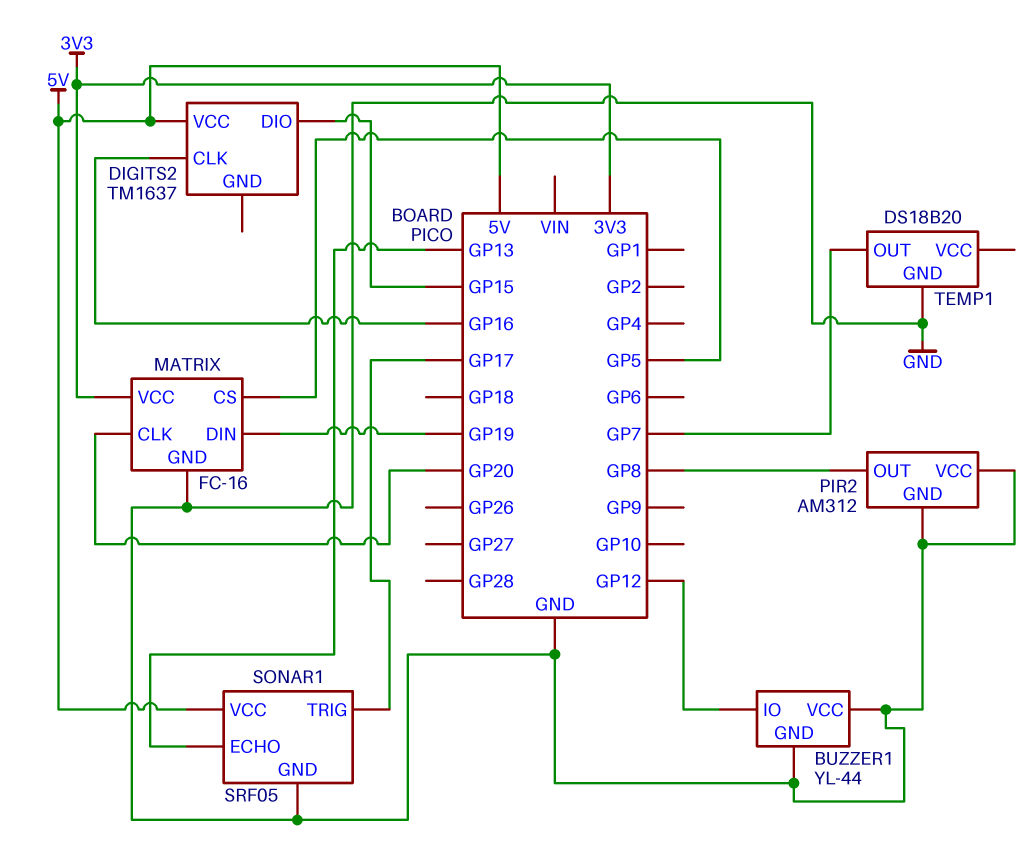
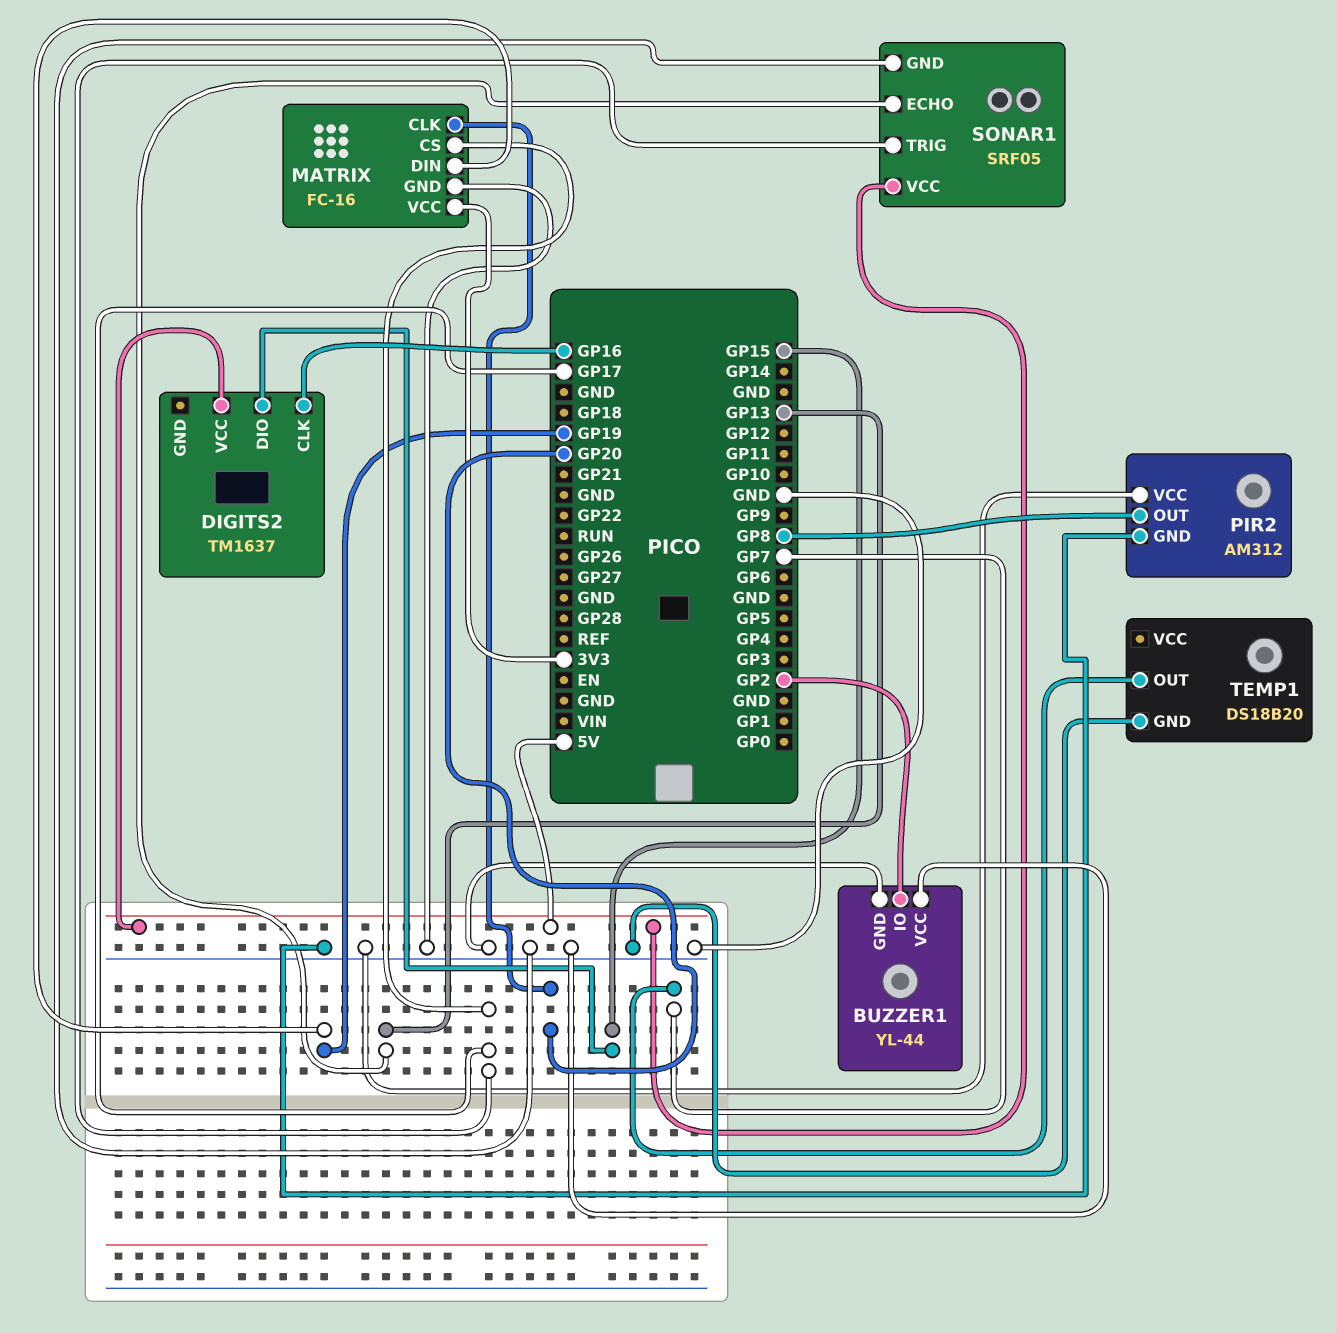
BUZZER1 pin IO: GP12 -> GP2
MATRIX pin CS: GP5 -> GP17

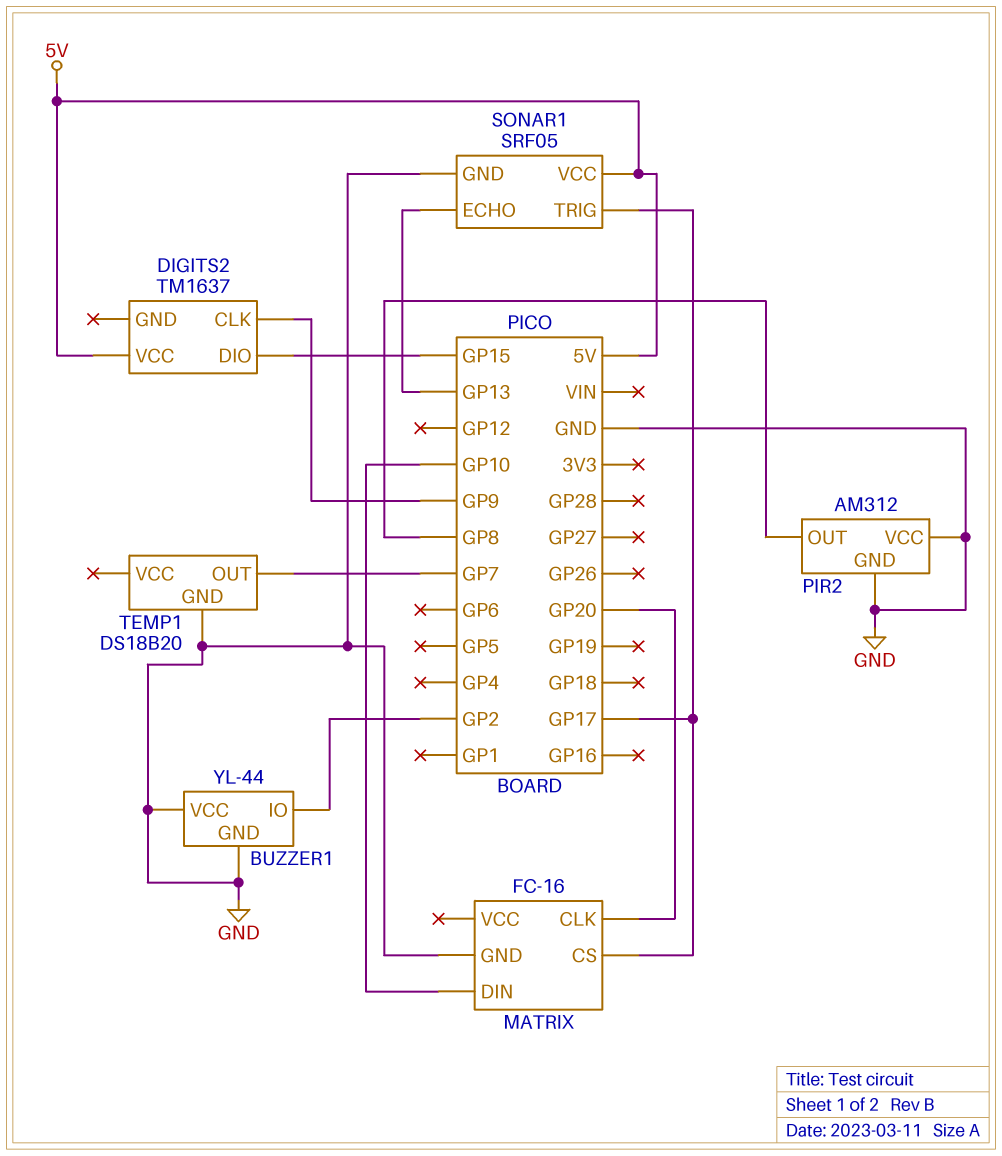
DIGITS2 pin CLK: GP16 -> GP9
MATRIX pin DIN: GP19 -> GP10
MATRIX pin VCC: 3V3 -> none

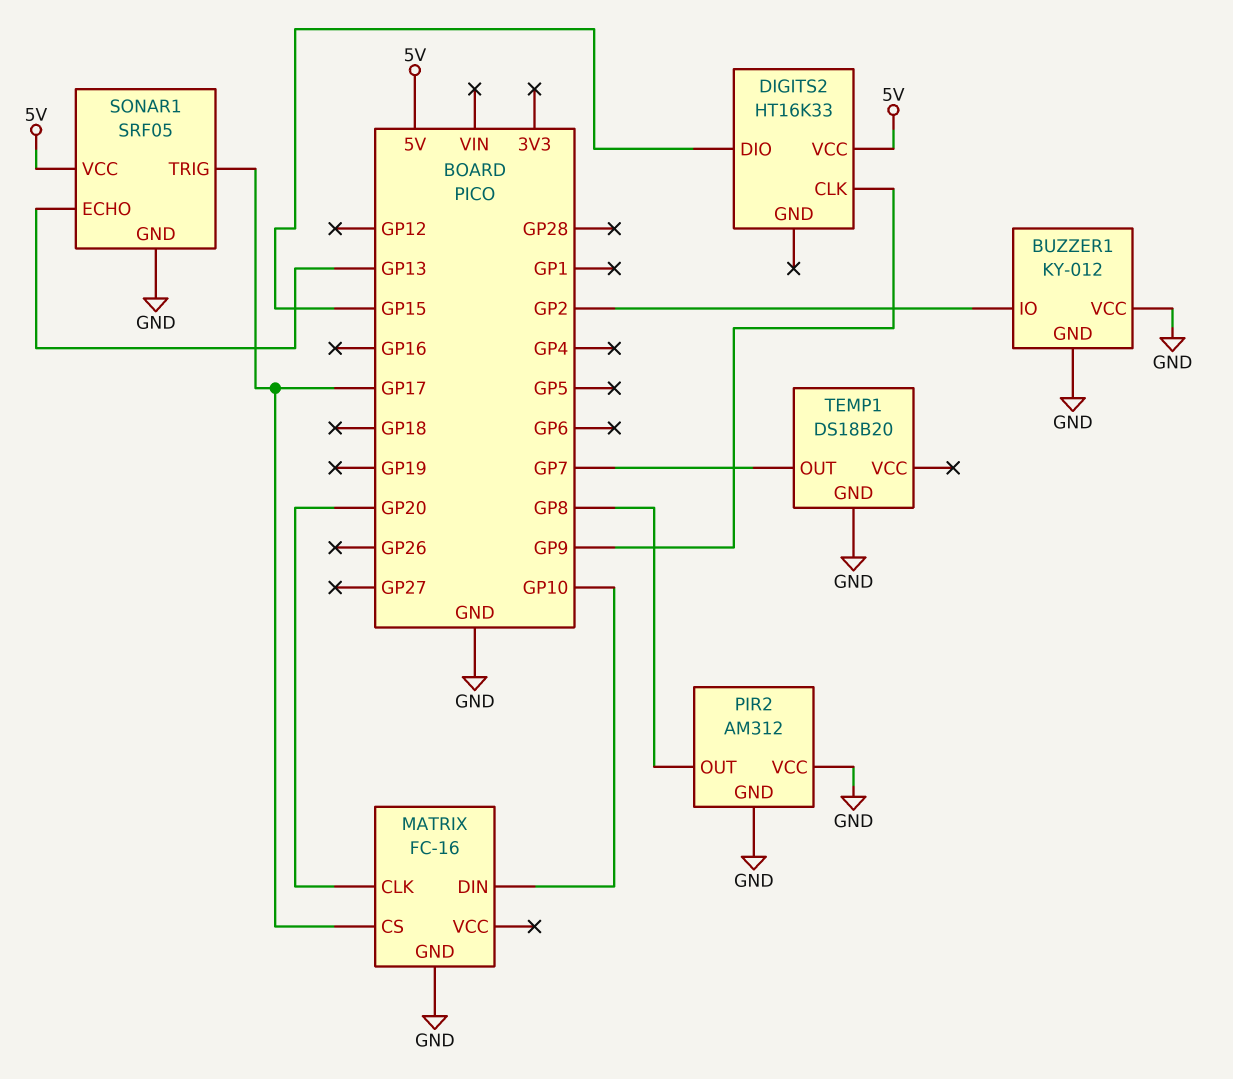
BUZZER1: YL-44 -> KY-012
DIGITS2: TM1637 -> HT16K33

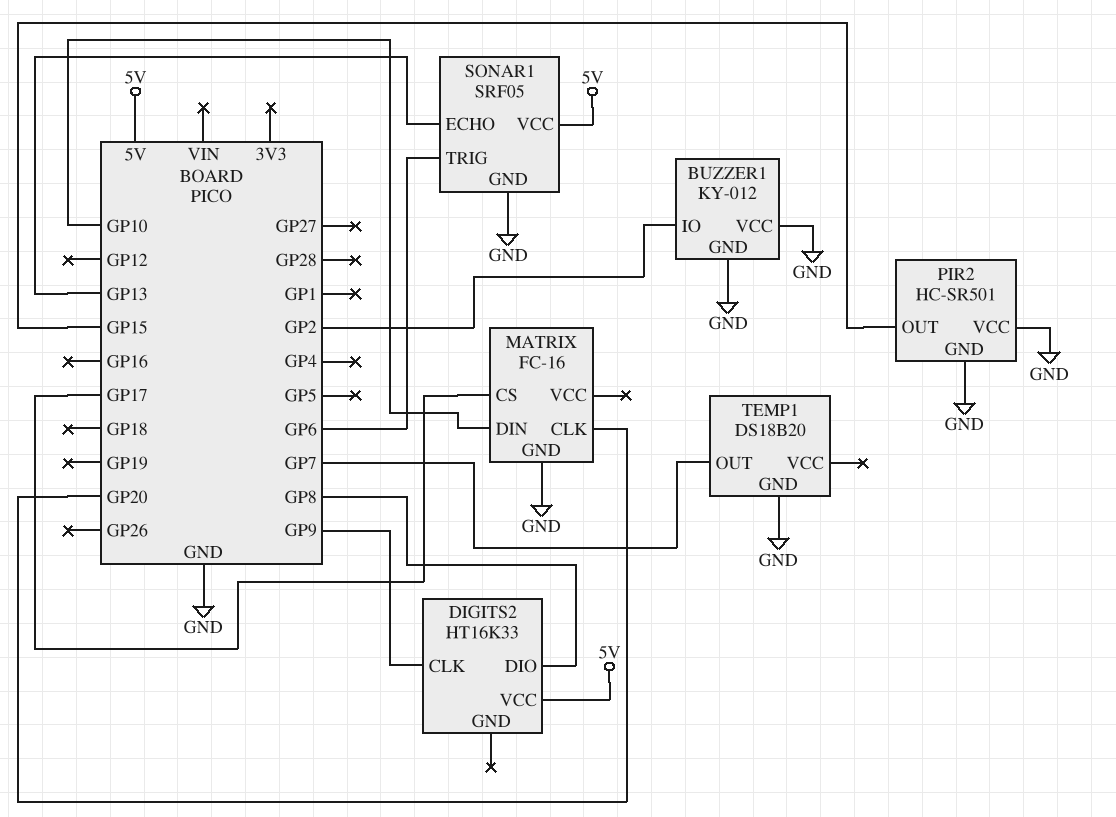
DIGITS2 pin DIO: GP15 -> GP8
PIR2: AM312 -> HC-SR501
PIR2 pin OUT: GP8 -> GP15
SONAR1 pin TRIG: GP17 -> GP6

